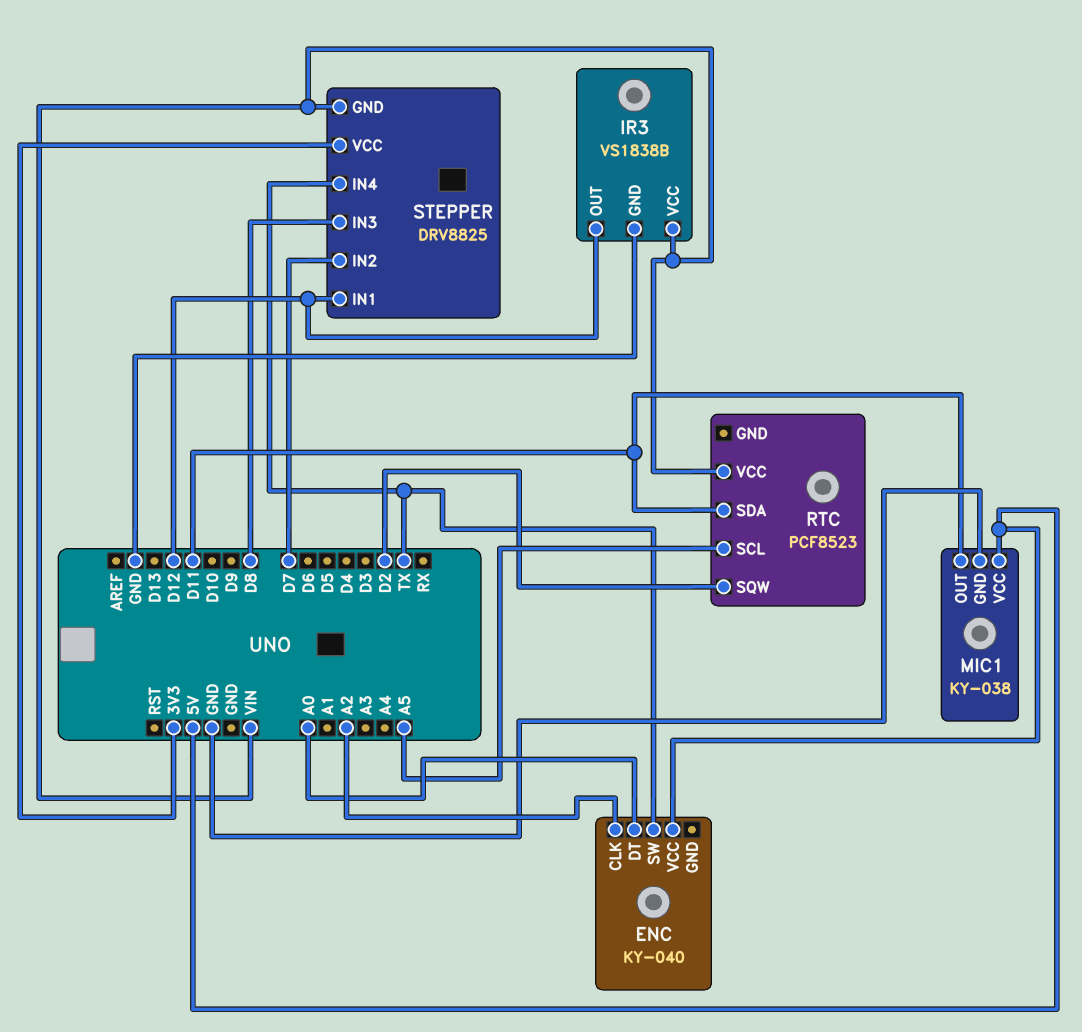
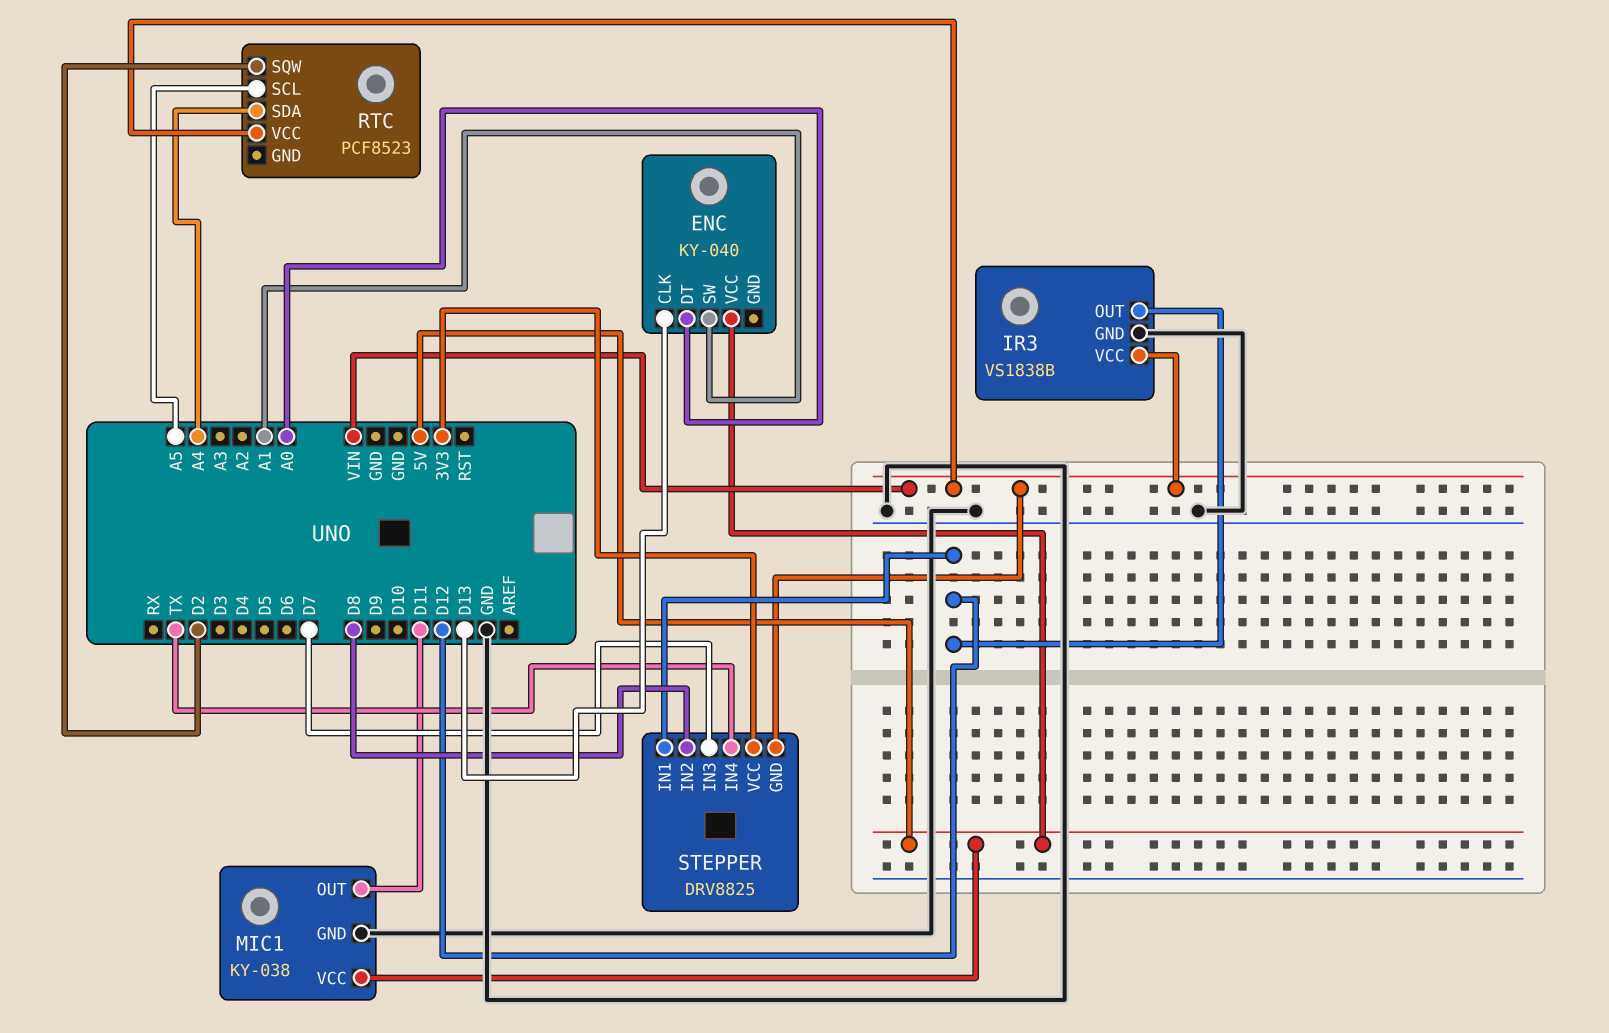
ENC pin CLK: A2 -> D13
ENC pin SW: TX -> A1
RTC pin SDA: D11 -> A4
STEPPER pin IN2: D7 -> D8
STEPPER pin IN3: D8 -> D7

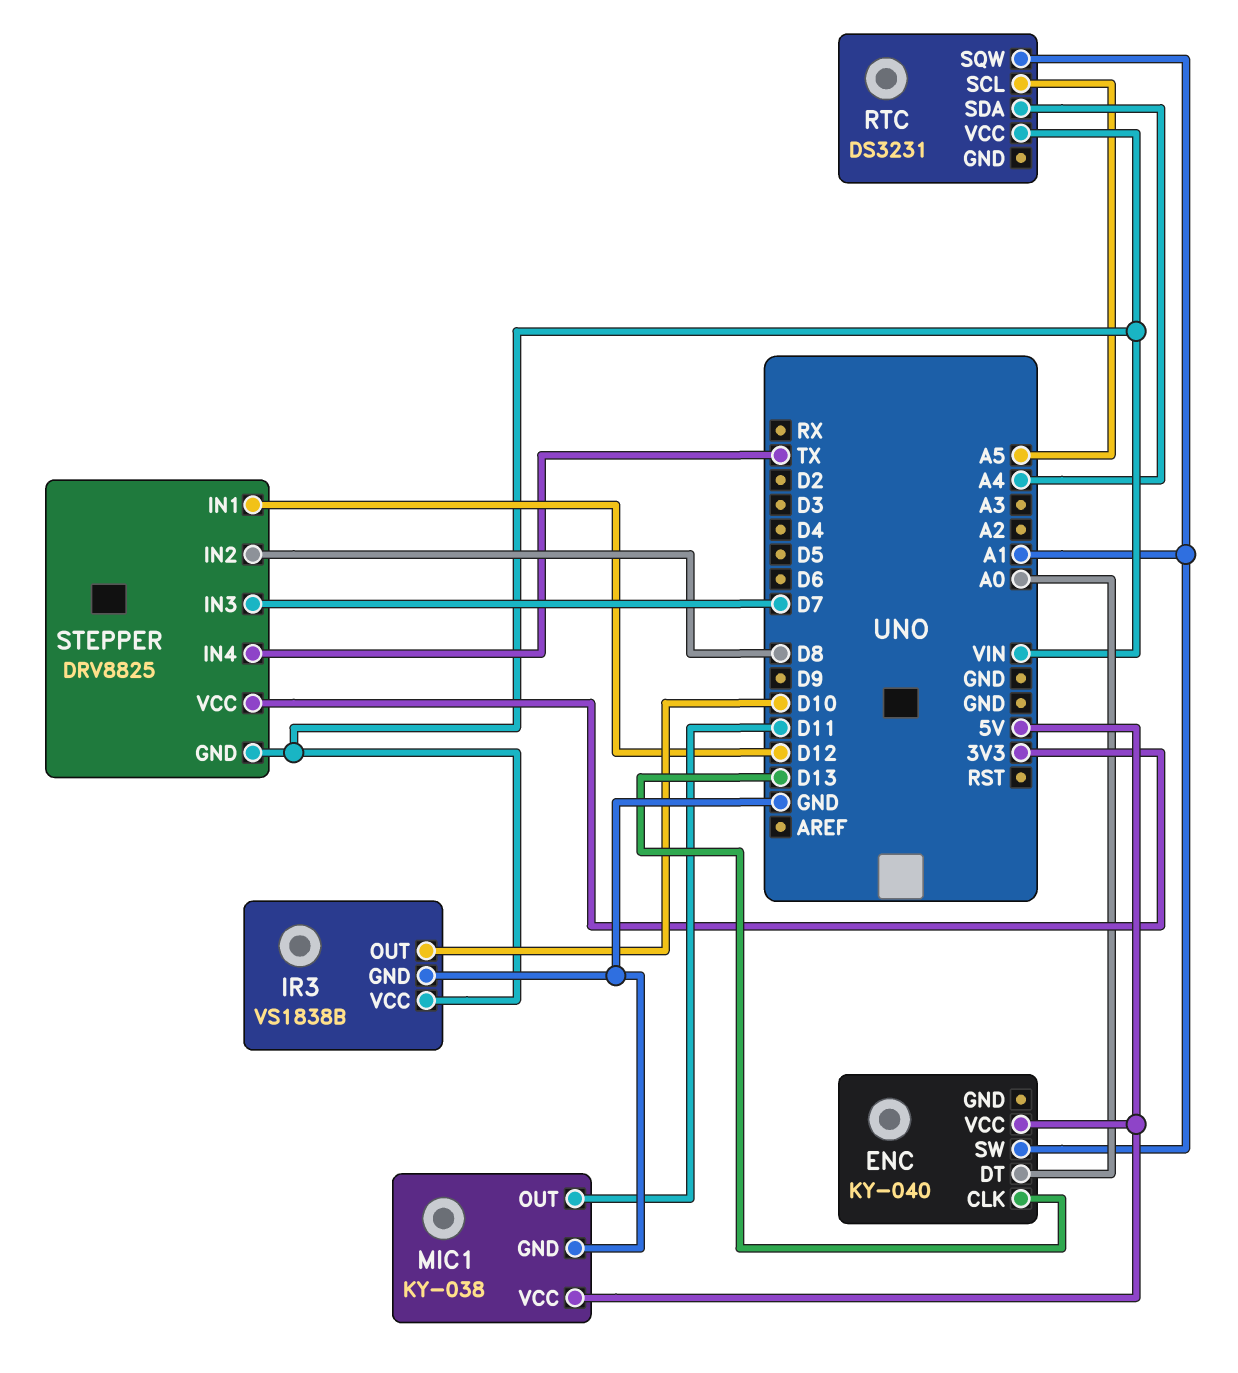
IR3 pin OUT: D12 -> D10
RTC: PCF8523 -> DS3231
RTC pin SQW: D2 -> A1

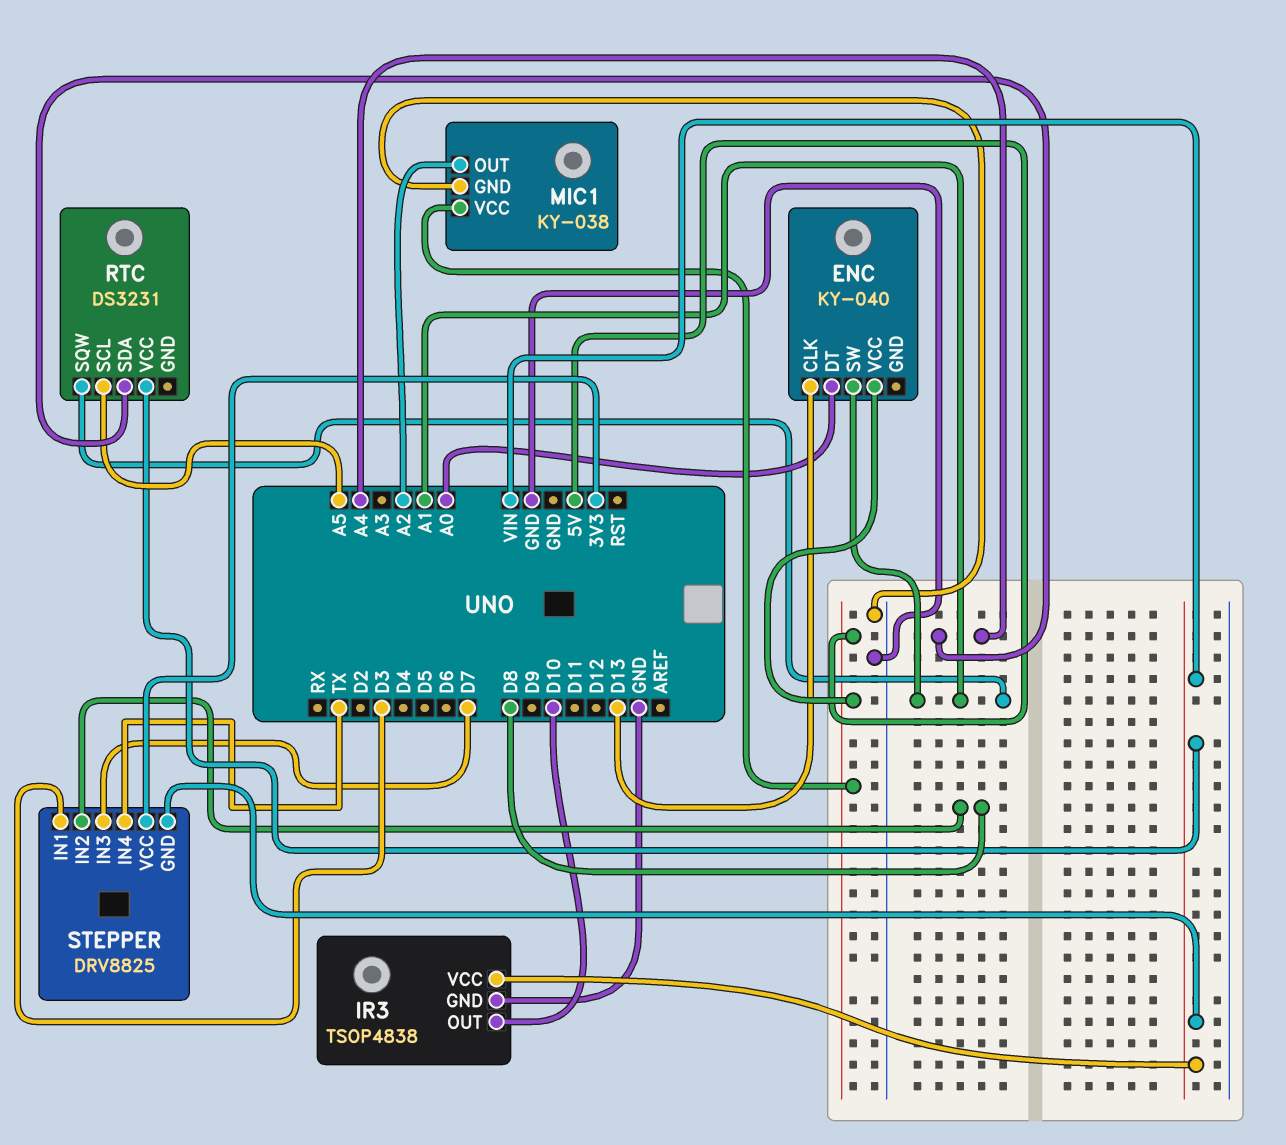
IR3: VS1838B -> TSOP4838
MIC1 pin OUT: D11 -> A2
STEPPER pin IN1: D12 -> D3

